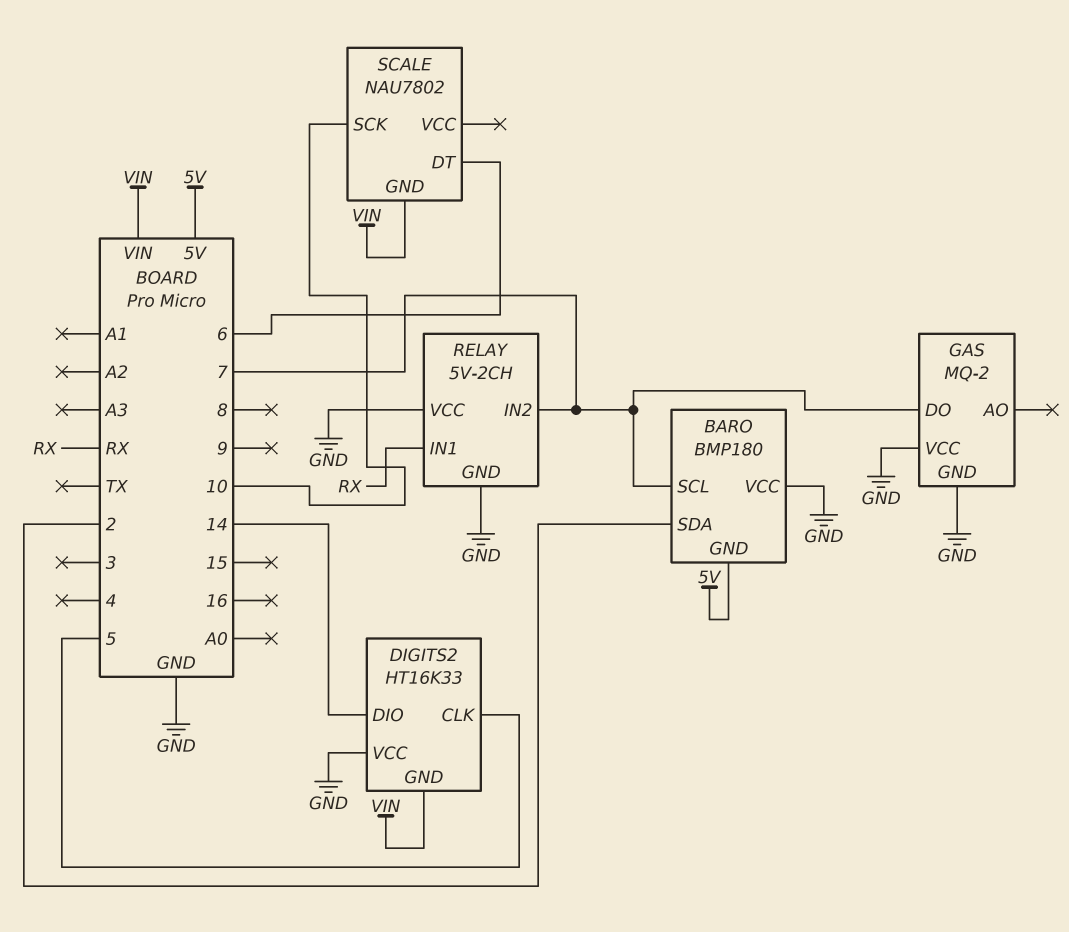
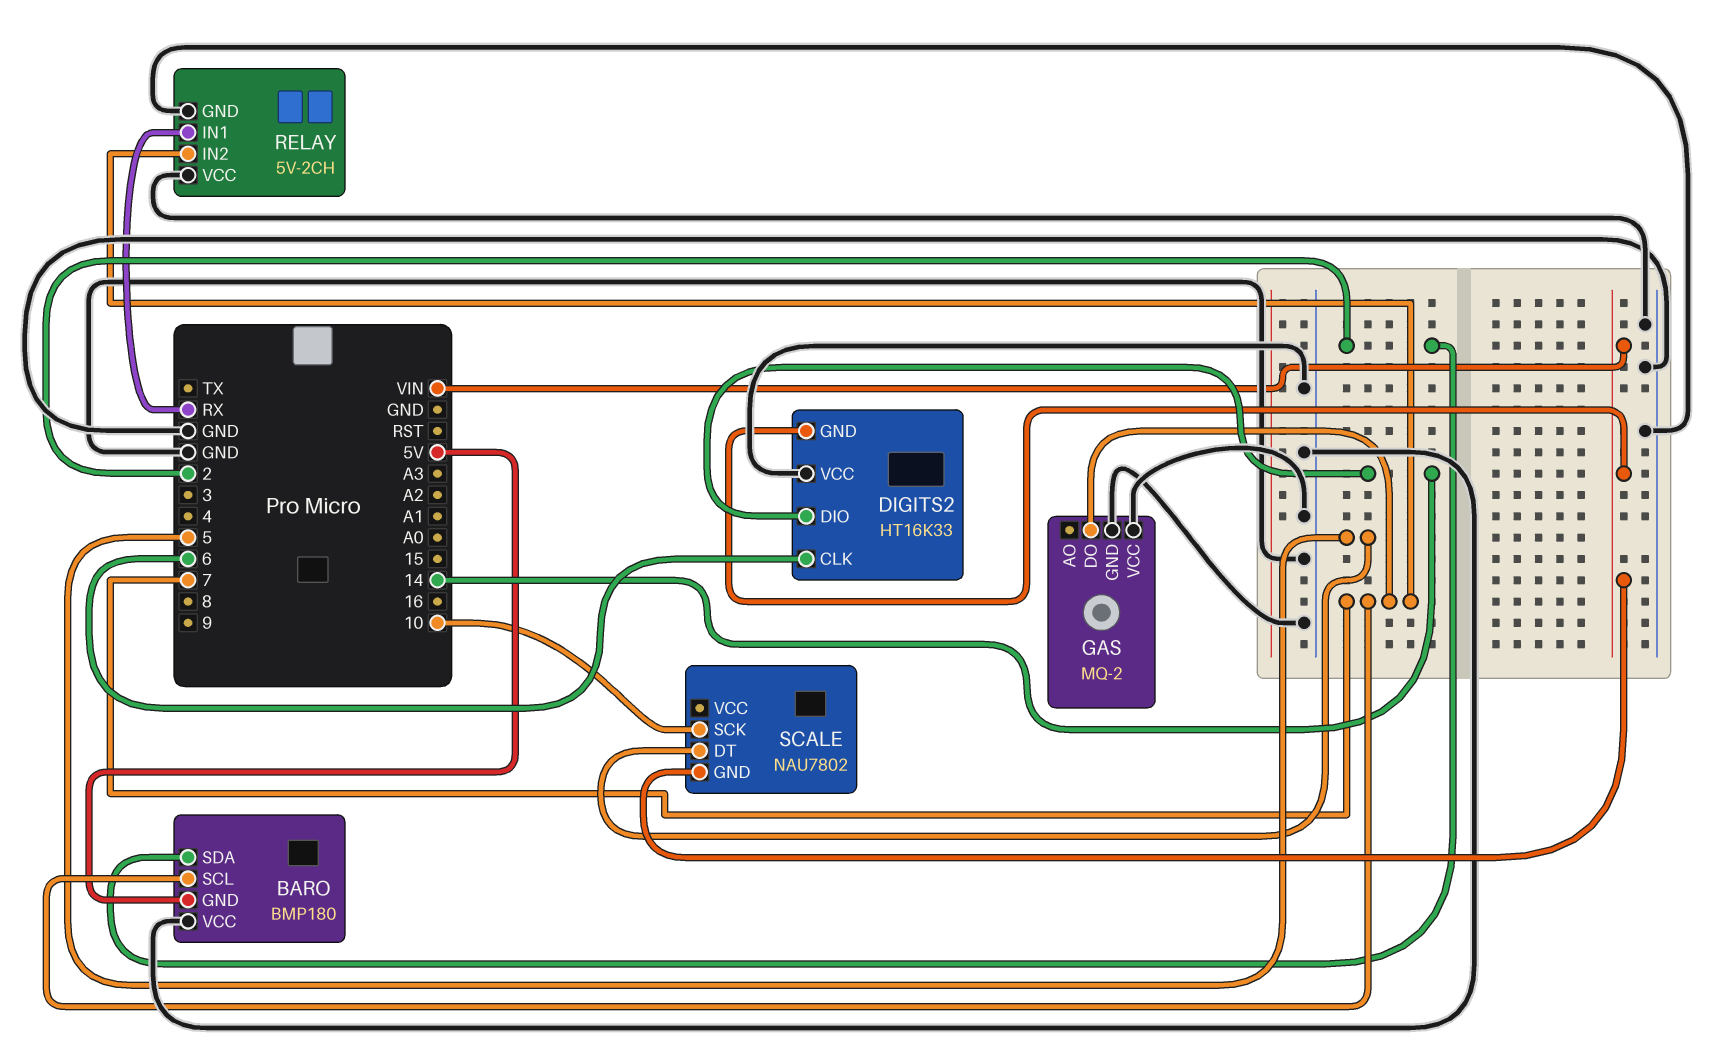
DIGITS2 pin CLK: 5 -> 6
SCALE pin DT: 6 -> 5

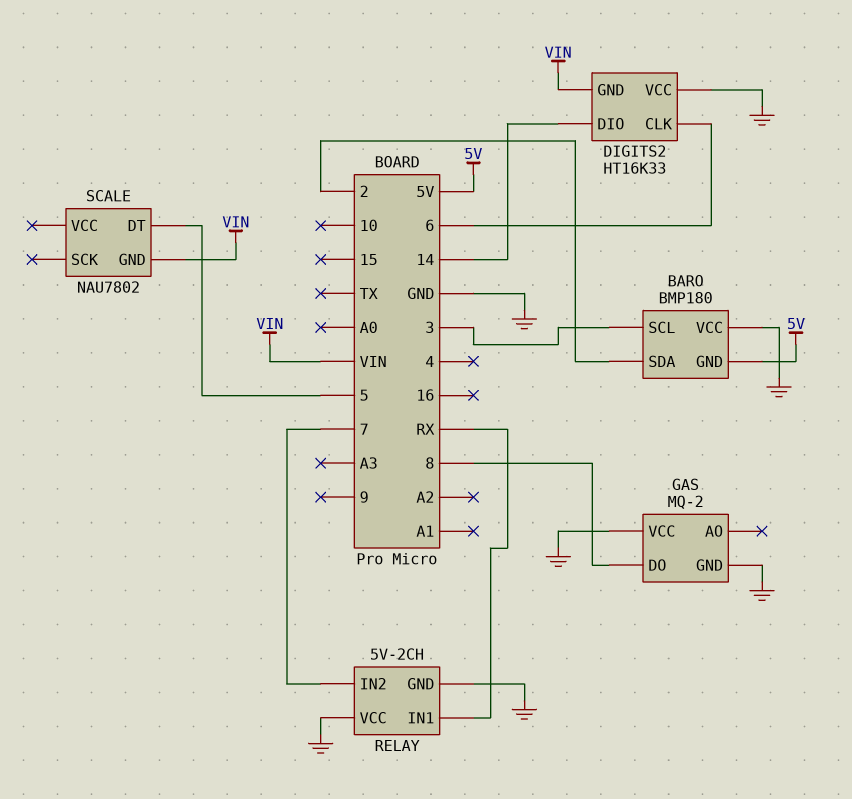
BARO pin SCL: 7 -> 3
GAS pin DO: 7 -> 8
SCALE pin SCK: 10 -> none

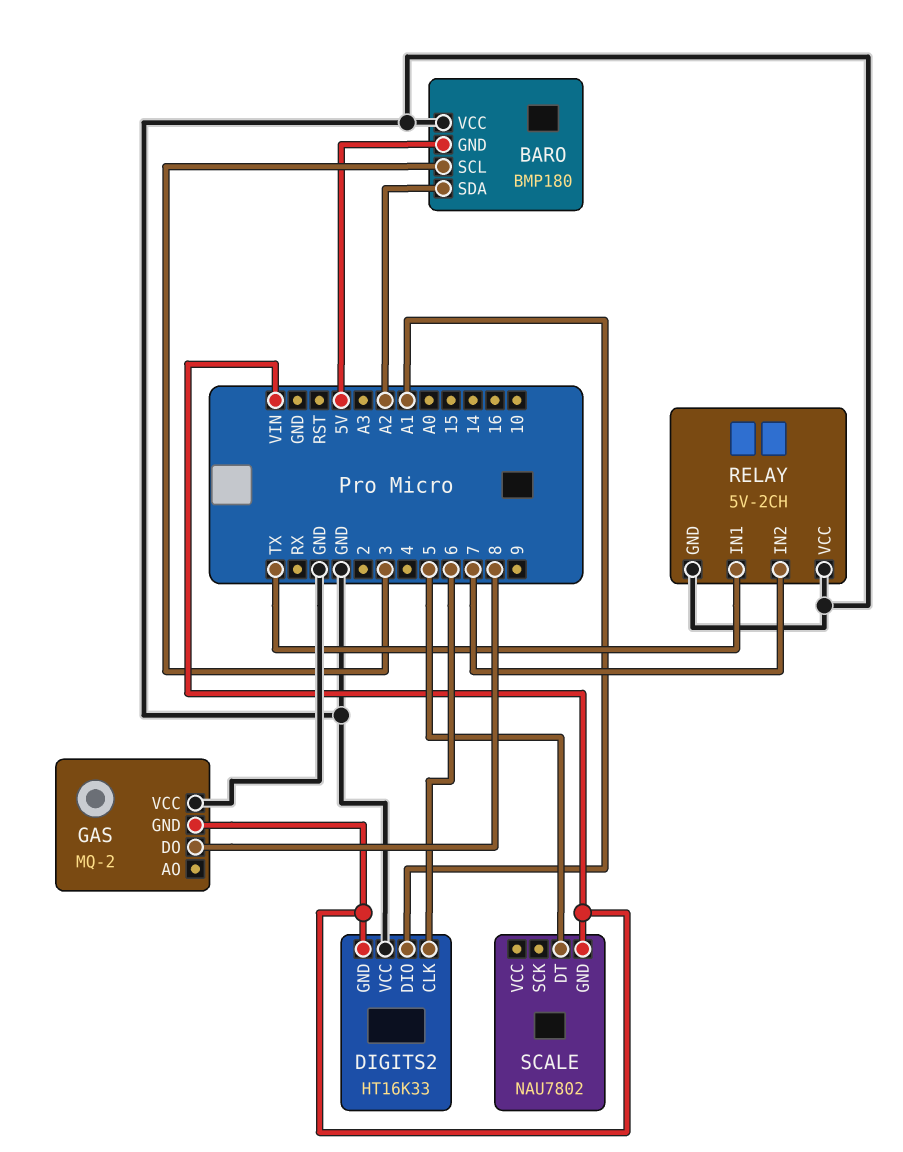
BARO pin SDA: 2 -> A2
DIGITS2 pin DIO: 14 -> A1
GAS pin GND: GND -> VIN
RELAY pin IN1: RX -> TX

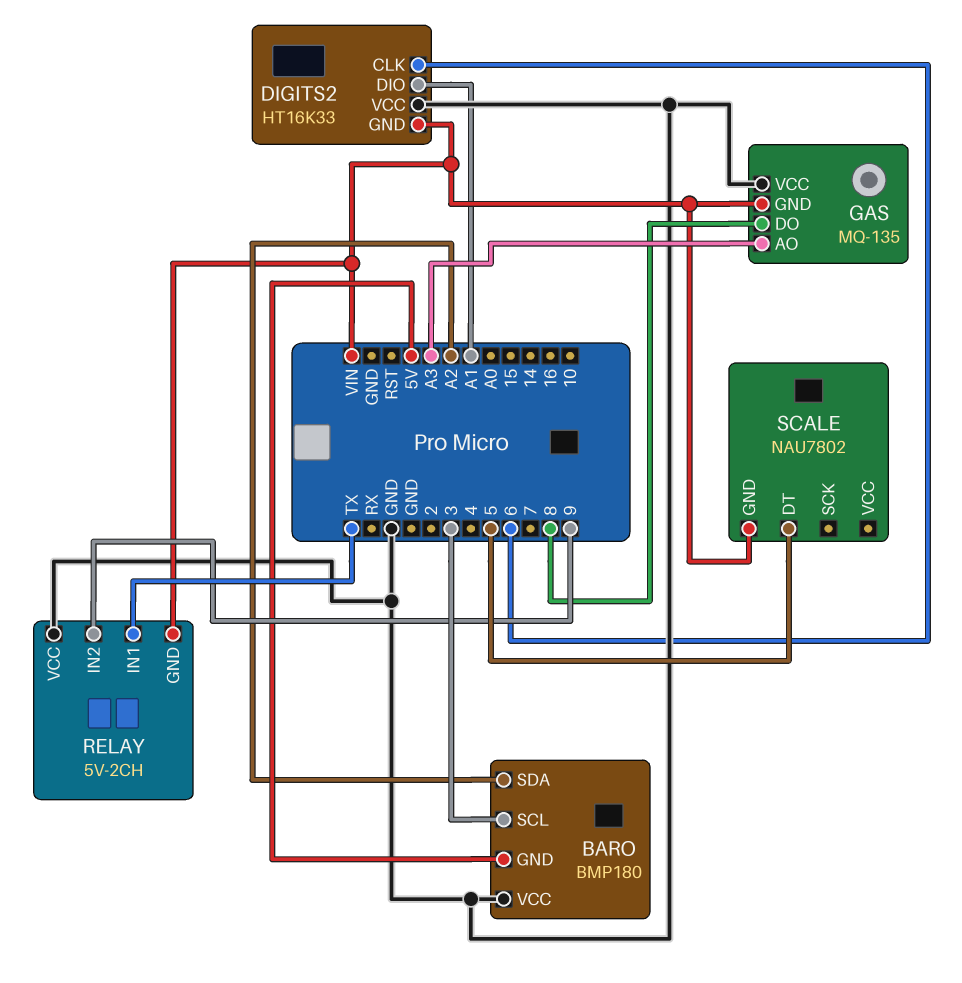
GAS: MQ-2 -> MQ-135
GAS pin AO: none -> A3
RELAY pin GND: GND -> VIN
RELAY pin IN2: 7 -> 9

